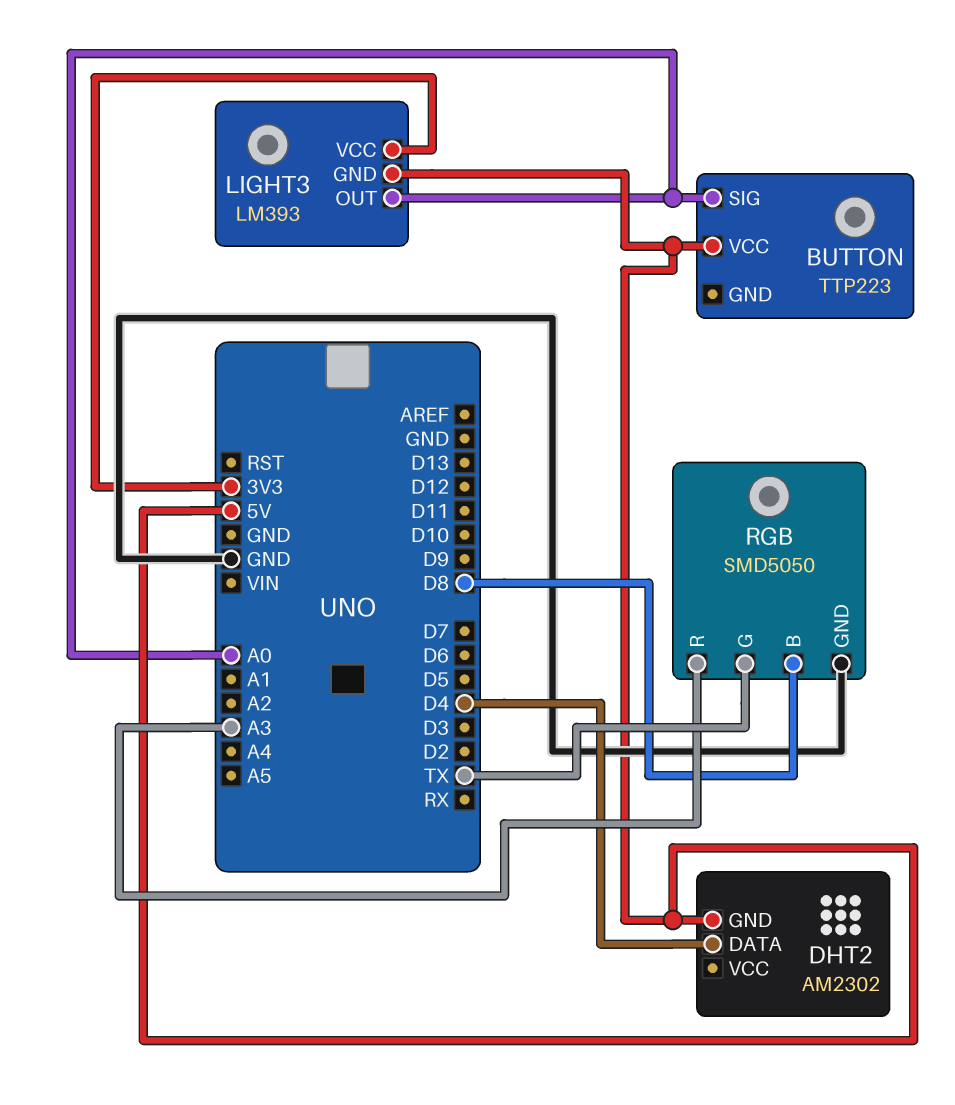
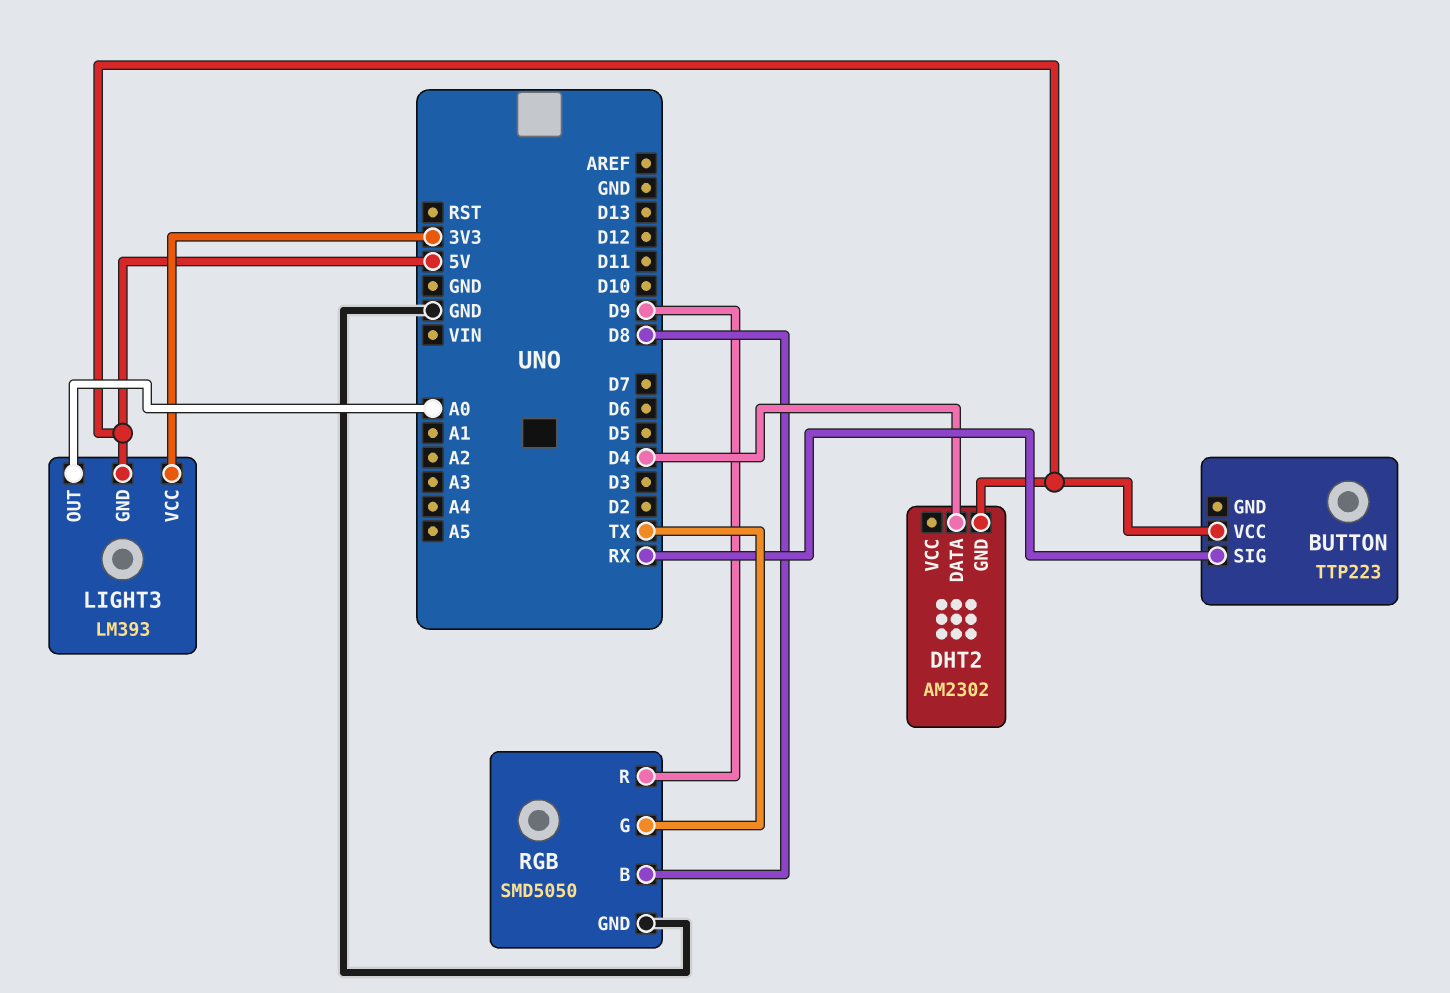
BUTTON pin SIG: A0 -> RX
RGB pin R: A3 -> D9

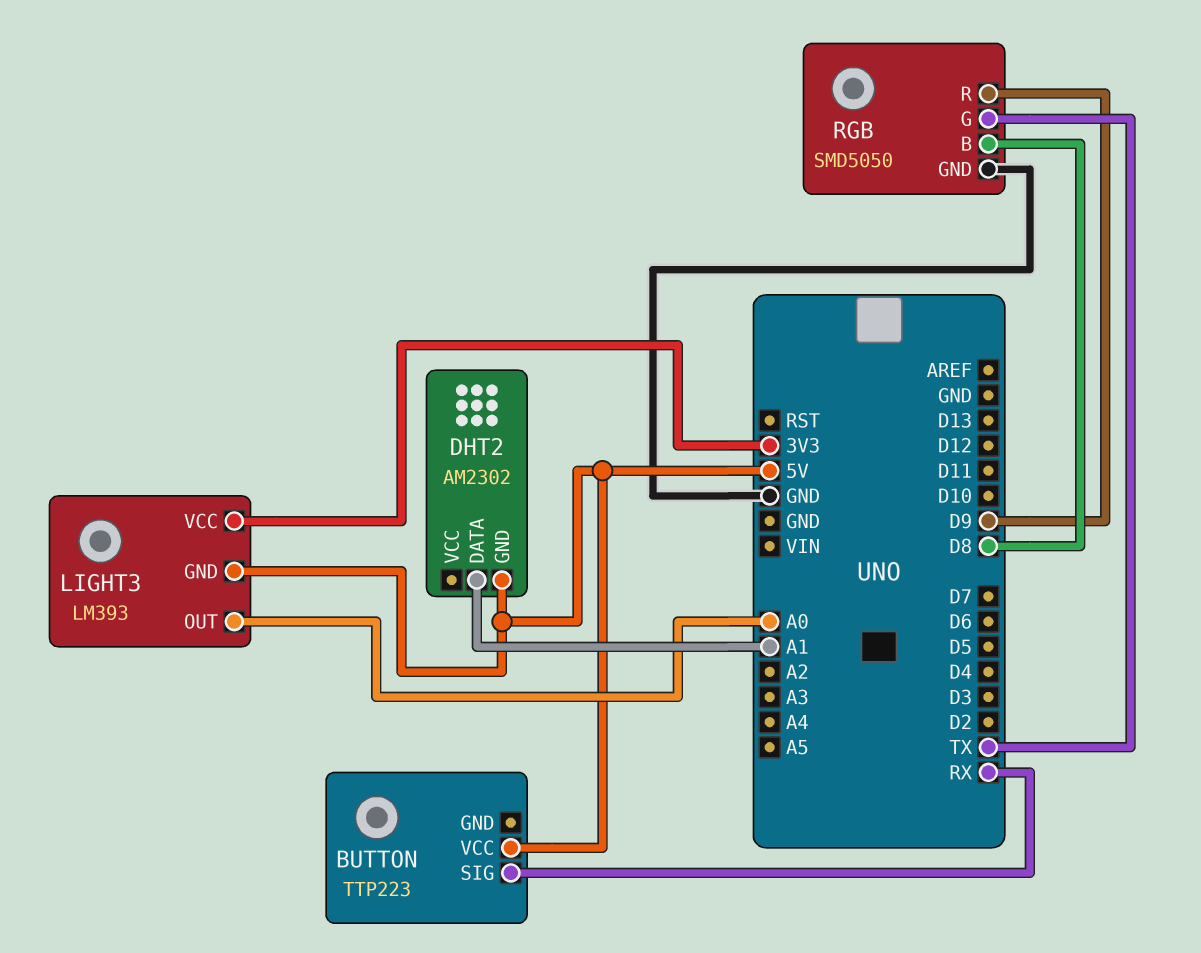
DHT2 pin DATA: D4 -> A1

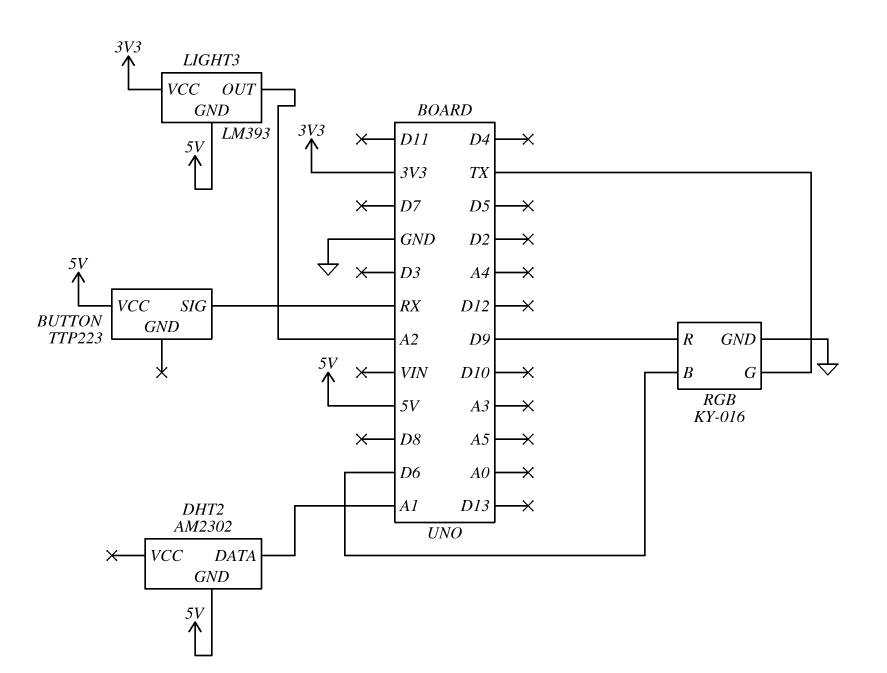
LIGHT3 pin OUT: A0 -> A2
RGB: SMD5050 -> KY-016
RGB pin B: D8 -> D6

